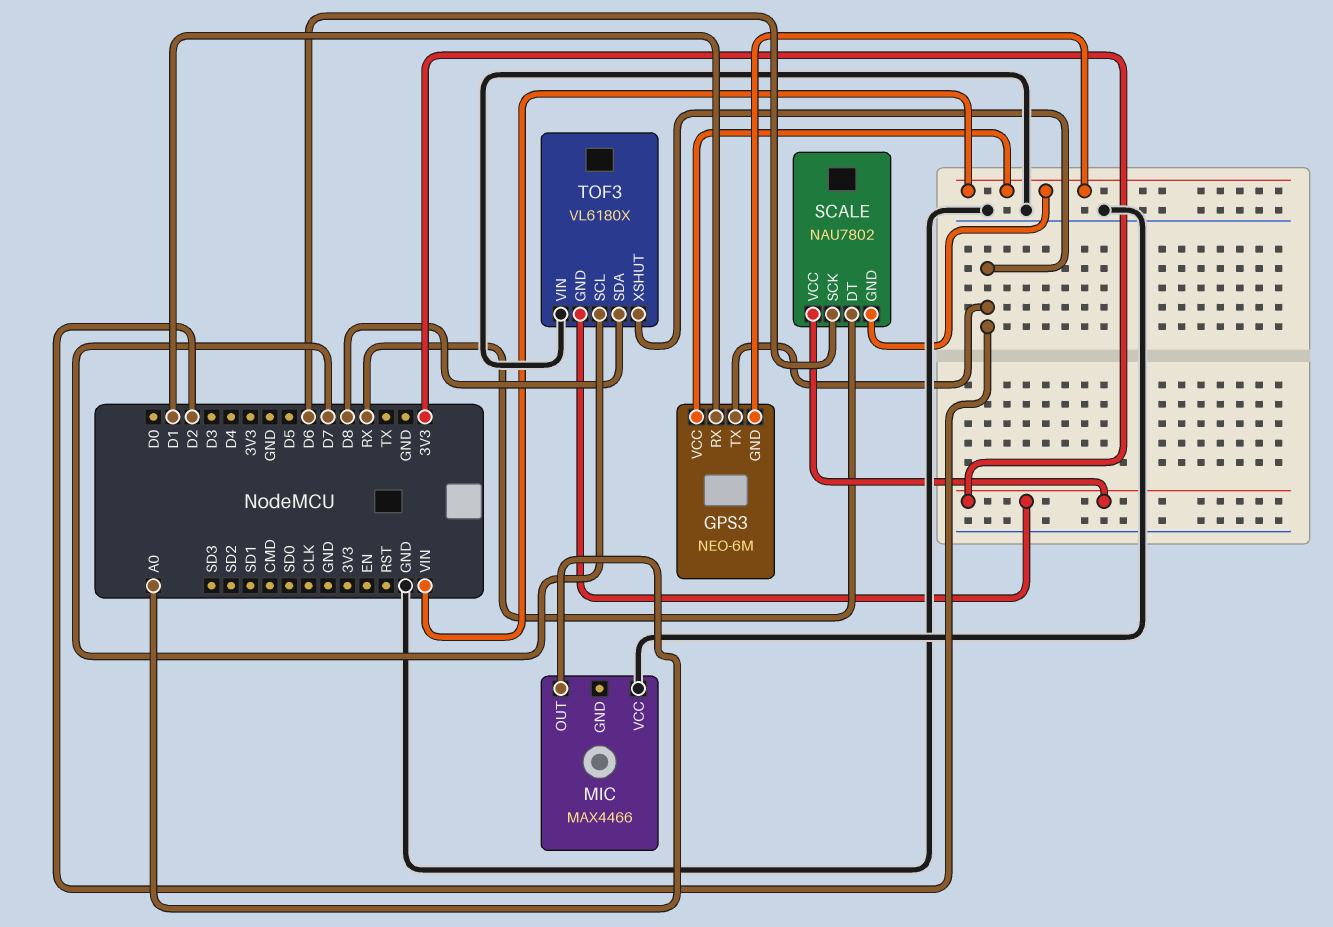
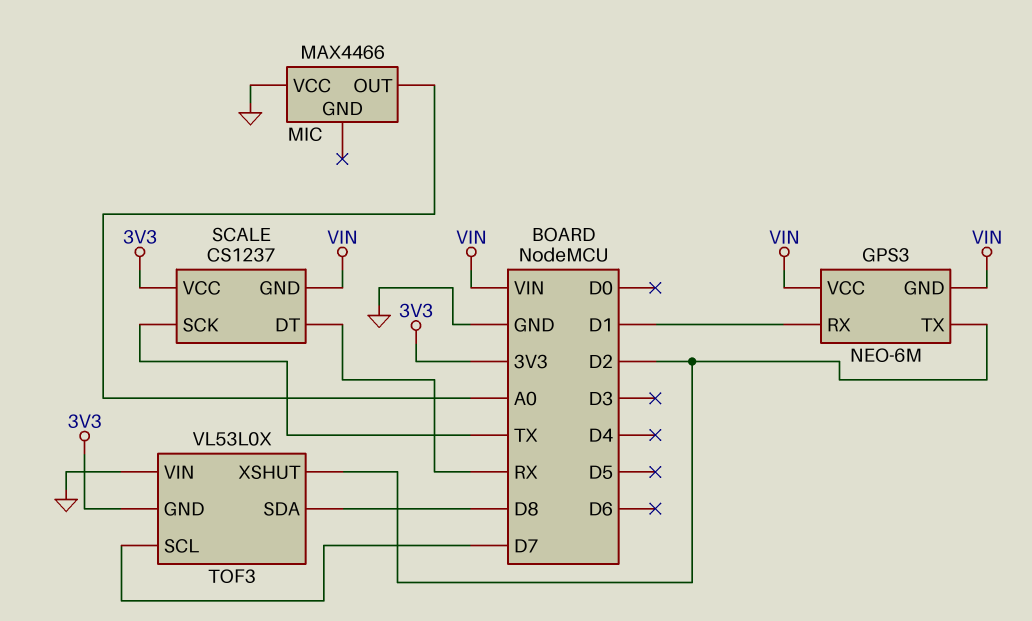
SCALE: NAU7802 -> CS1237
SCALE pin SCK: D6 -> TX
TOF3: VL6180X -> VL53L0X

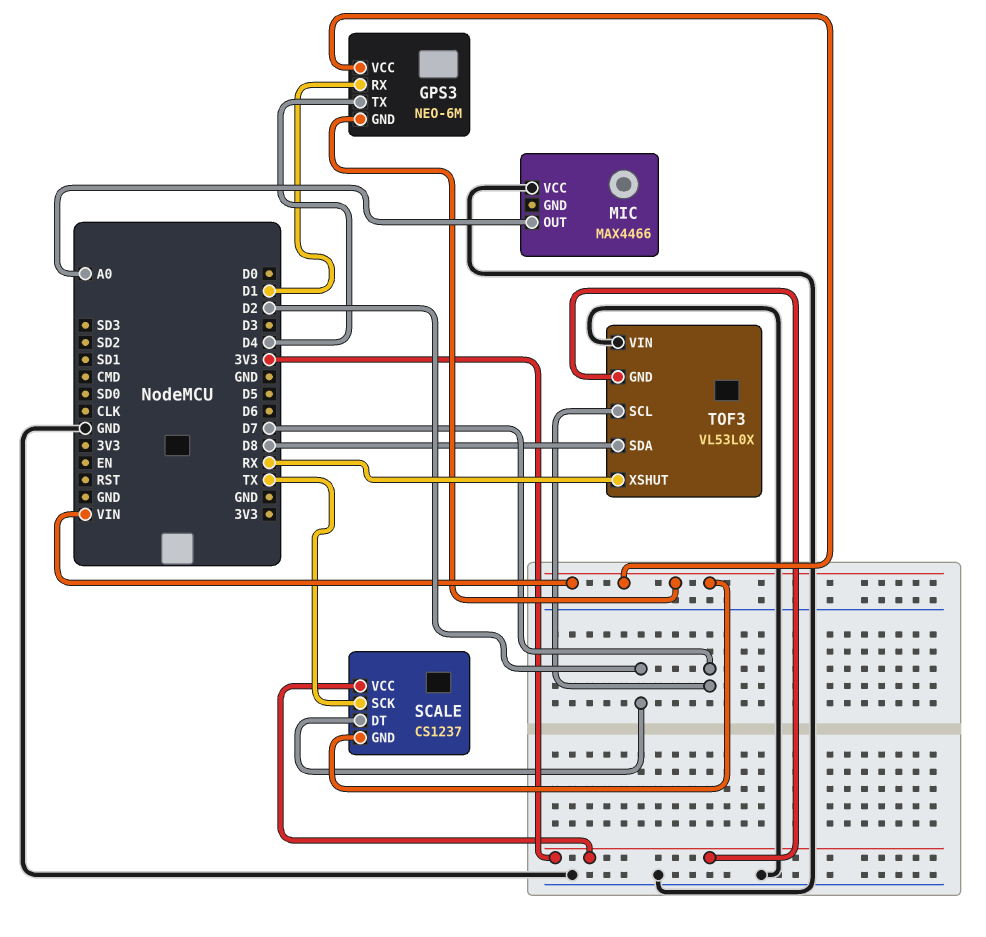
GPS3 pin TX: D2 -> D4
SCALE pin DT: RX -> D2
TOF3 pin XSHUT: D2 -> RX

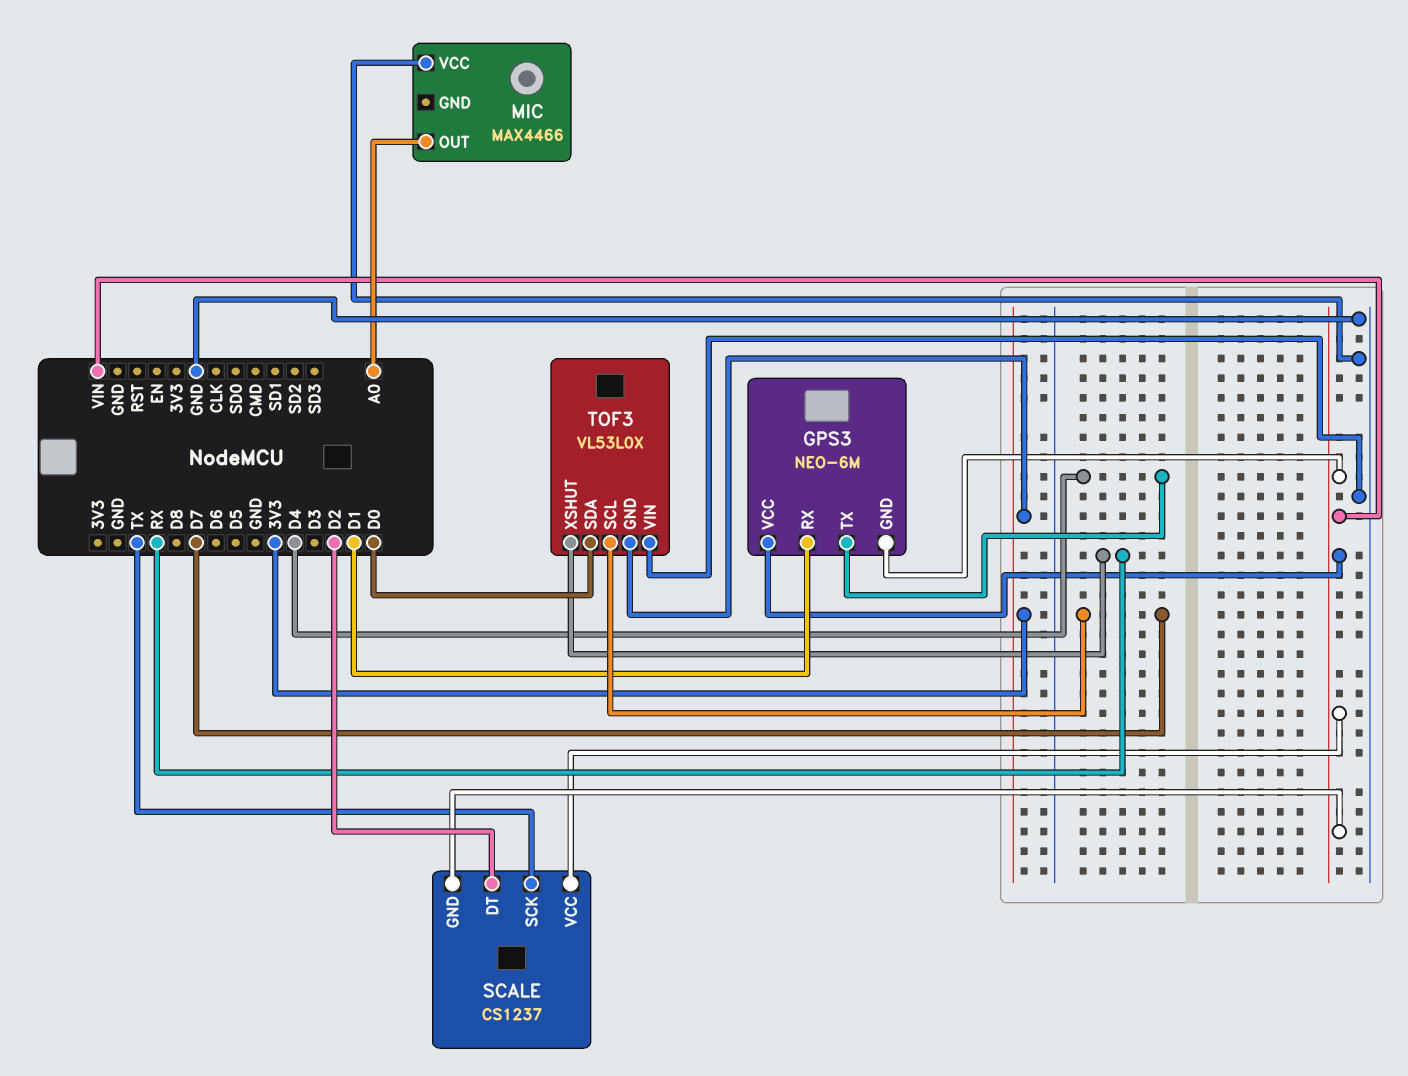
SCALE pin VCC: 3V3 -> VIN
TOF3 pin SDA: D8 -> D0

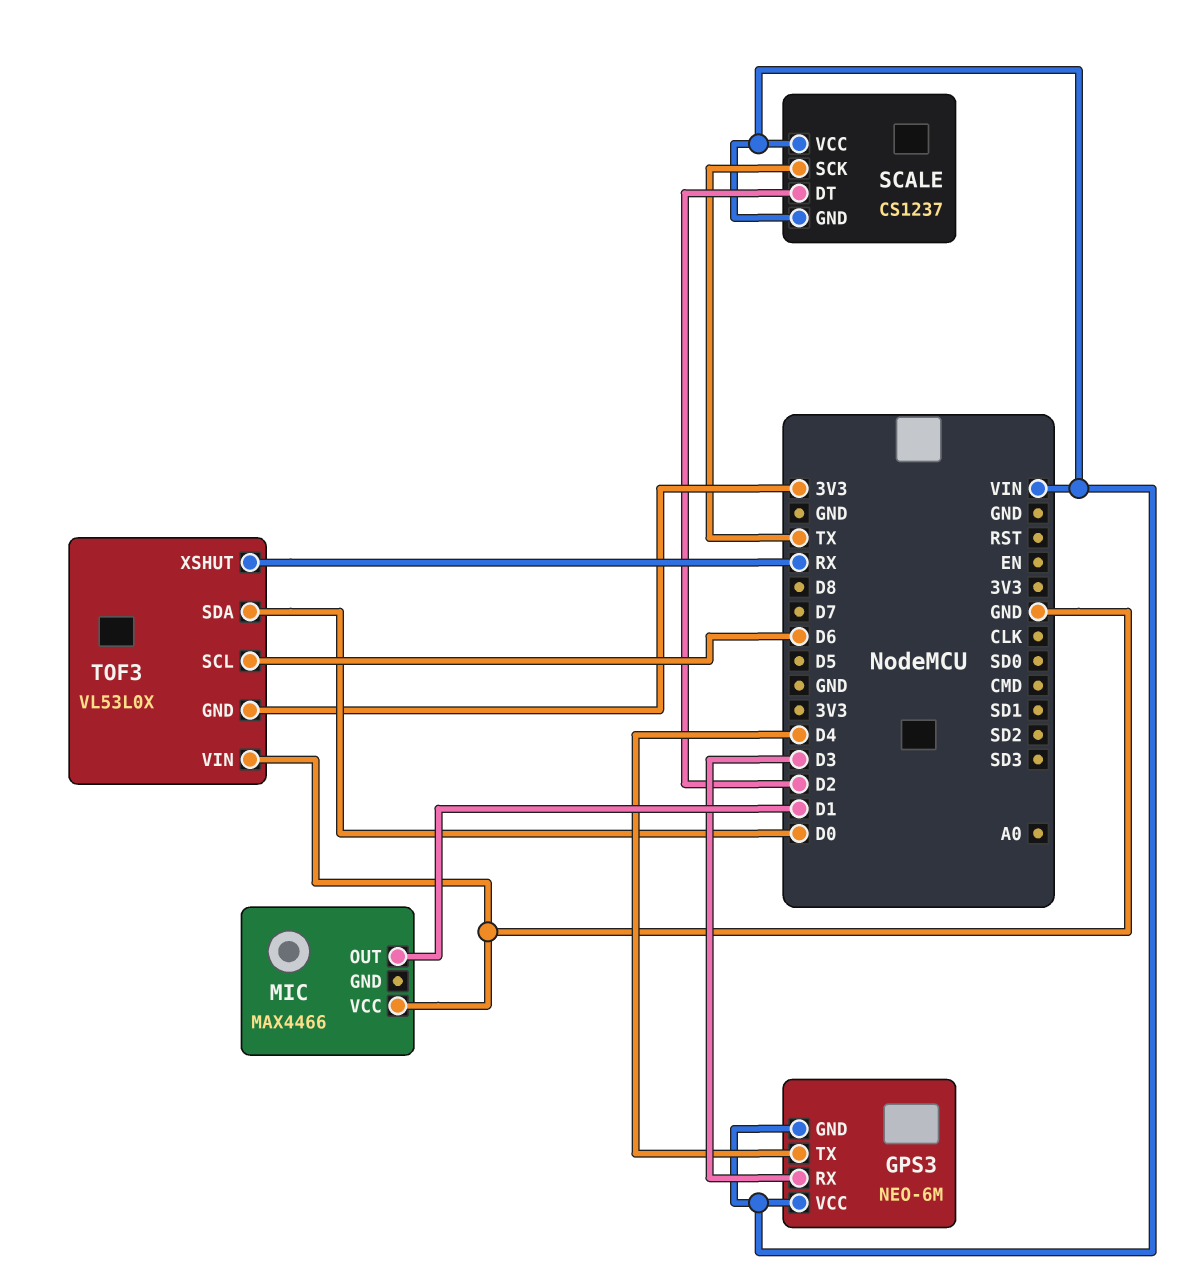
GPS3 pin RX: D1 -> D3
MIC pin OUT: A0 -> D1
TOF3 pin SCL: D7 -> D6

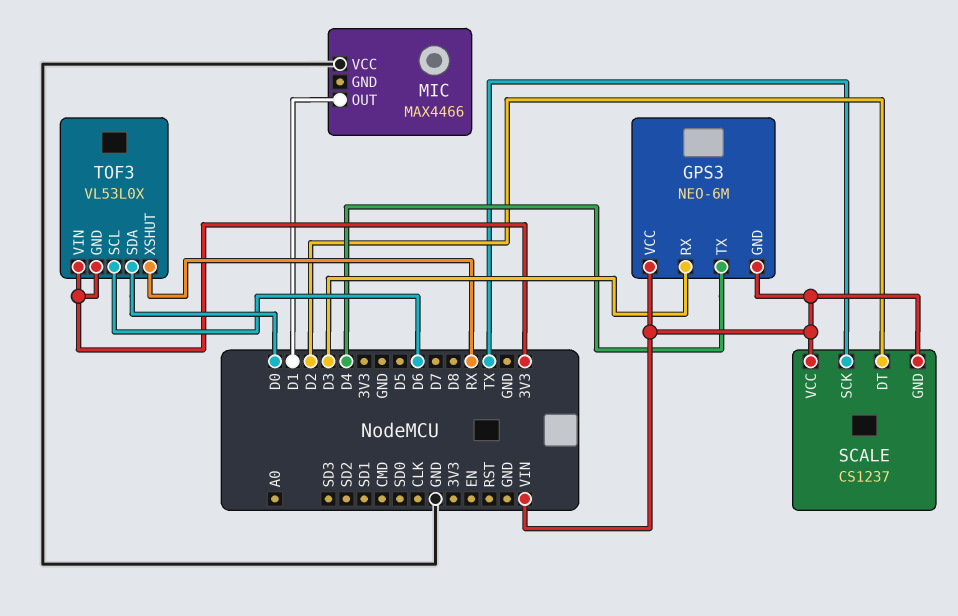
TOF3 pin VIN: GND -> 3V3

